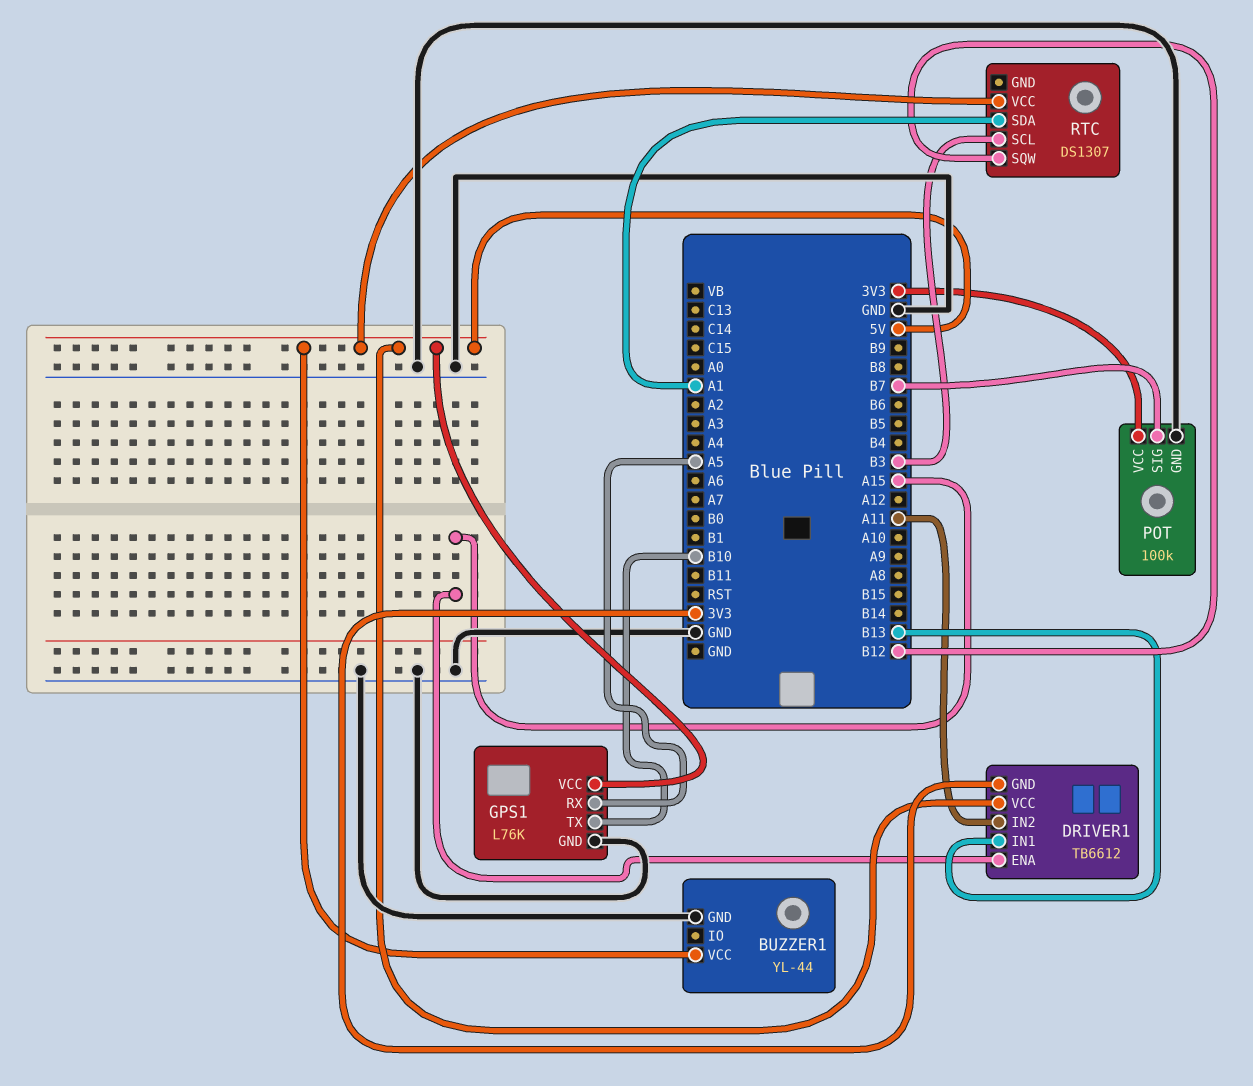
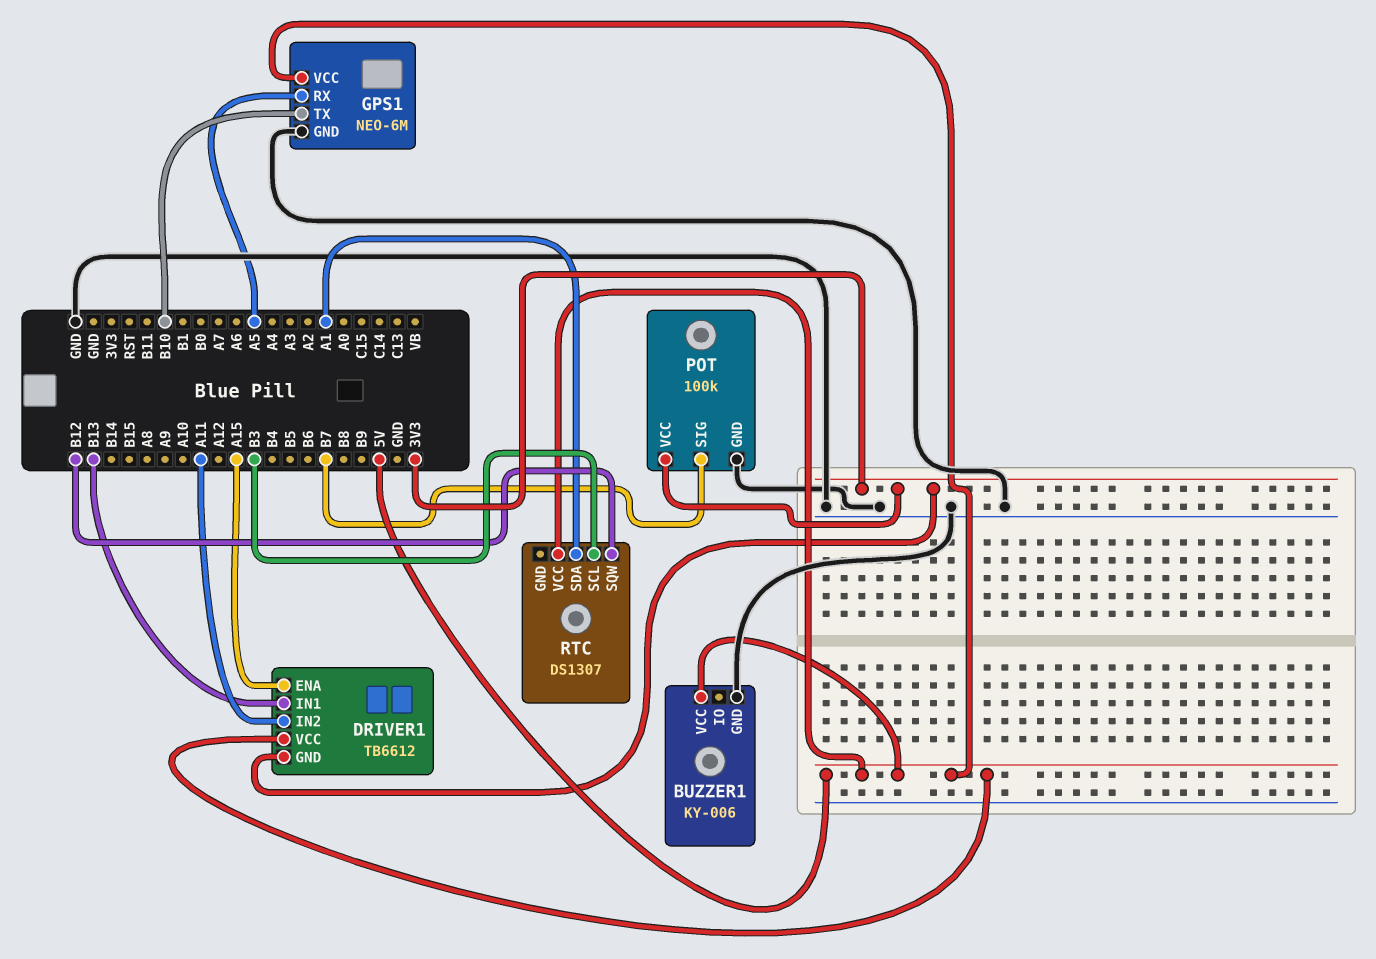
BUZZER1: YL-44 -> KY-006
GPS1: L76K -> NEO-6M

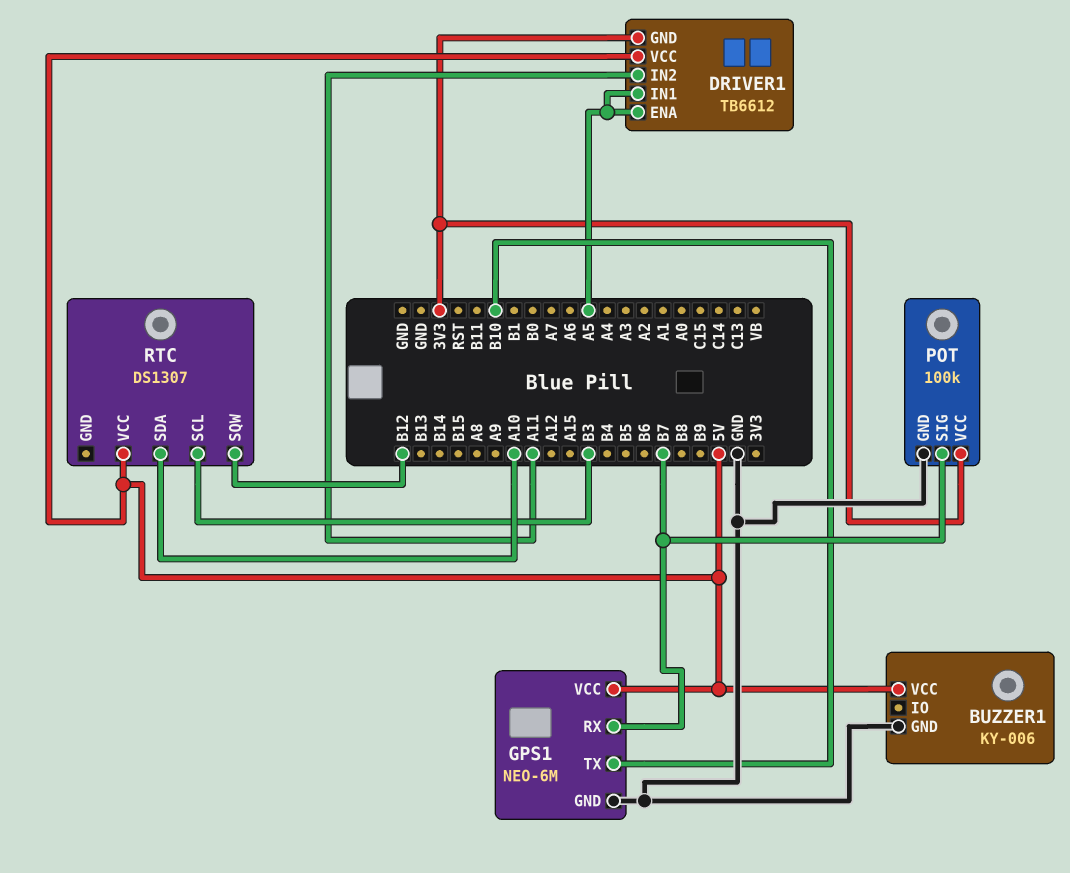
DRIVER1 pin ENA: A15 -> A5
DRIVER1 pin IN1: B13 -> A5
GPS1 pin RX: A5 -> B7
RTC pin SDA: A1 -> A10

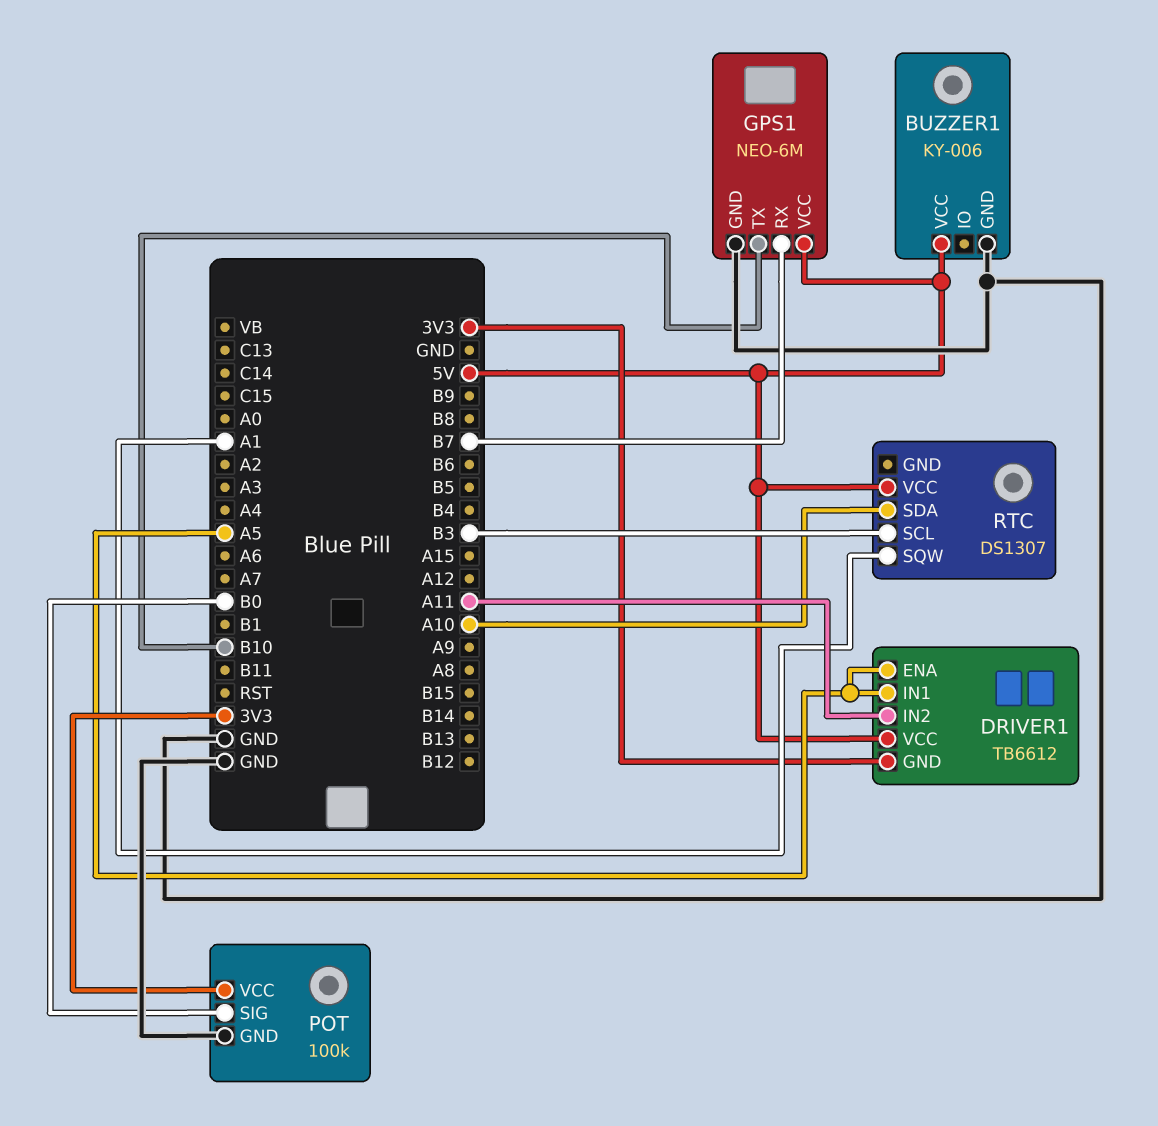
POT pin SIG: B7 -> B0
RTC pin SQW: B12 -> A1

